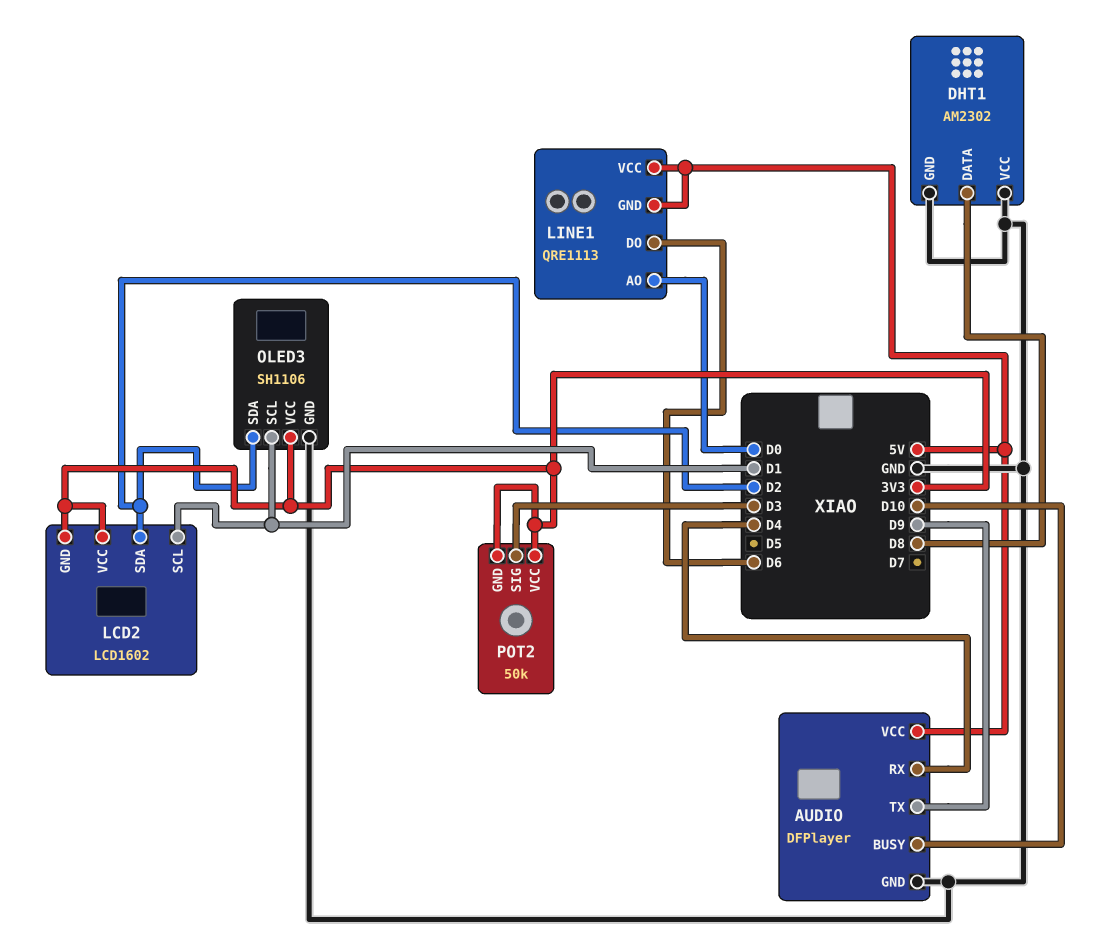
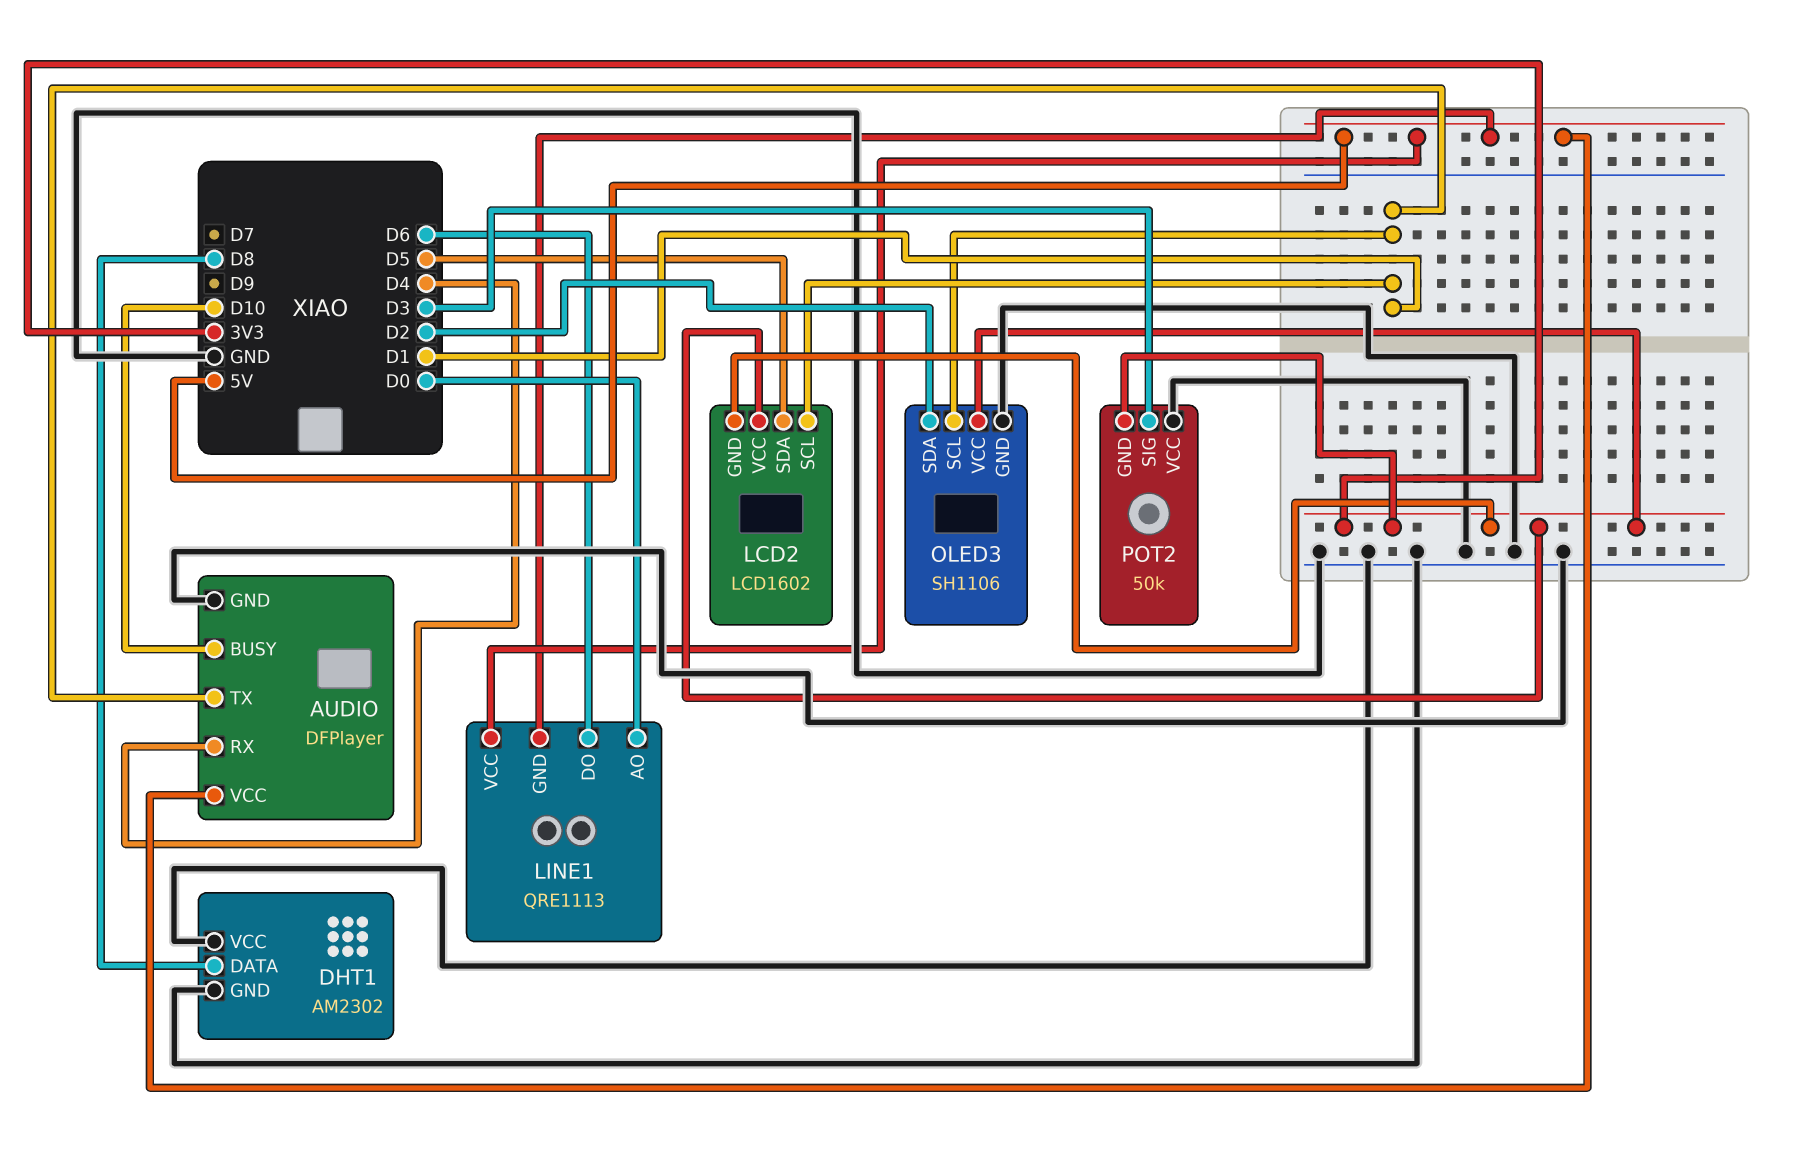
AUDIO pin TX: D9 -> D1
LCD2 pin SDA: D2 -> D5
POT2 pin VCC: 3V3 -> GND

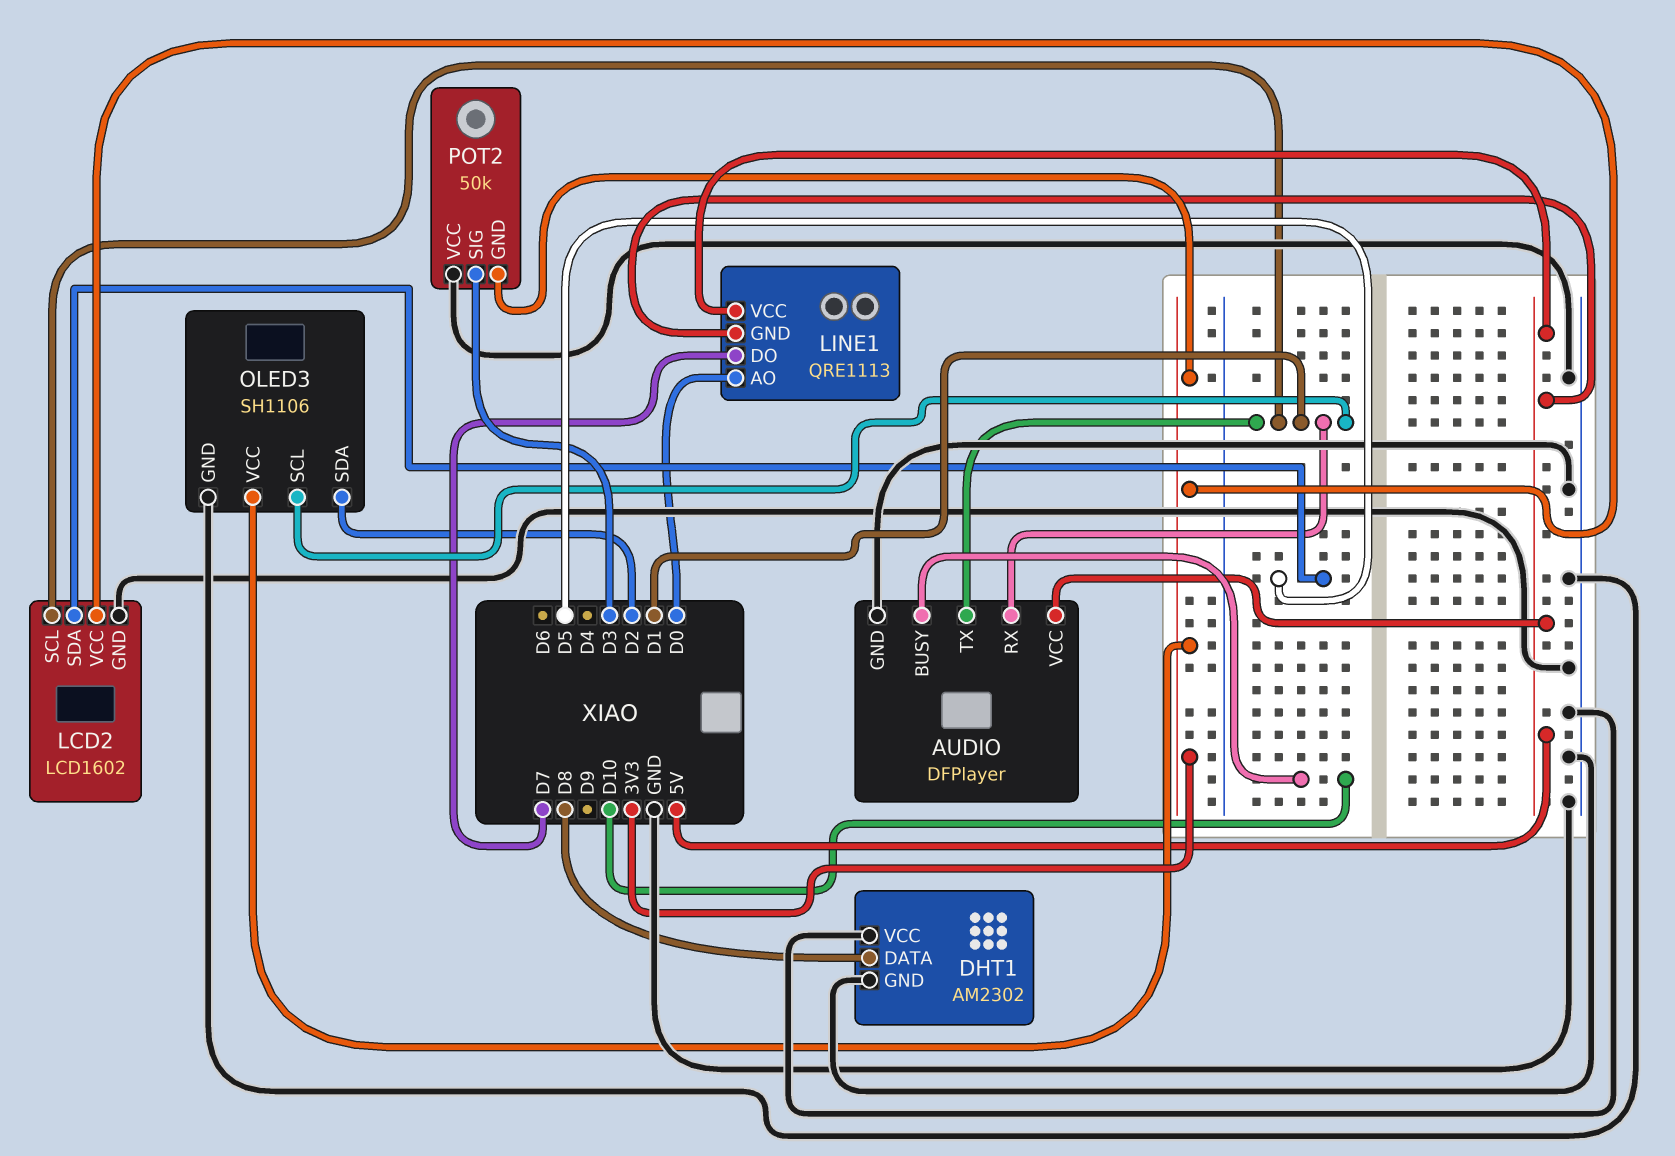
AUDIO pin RX: D4 -> D1
LCD2 pin GND: 3V3 -> GND
LINE1 pin DO: D6 -> D7

